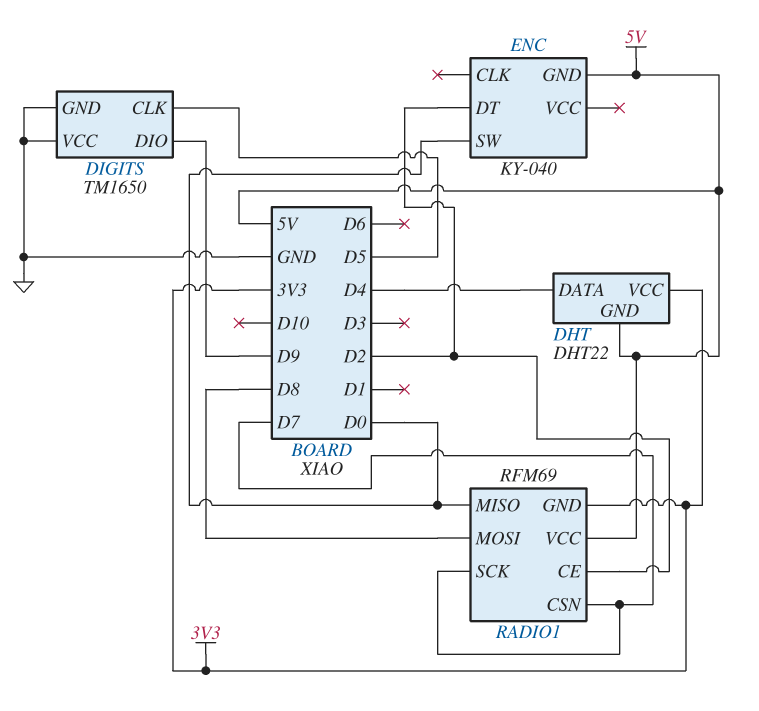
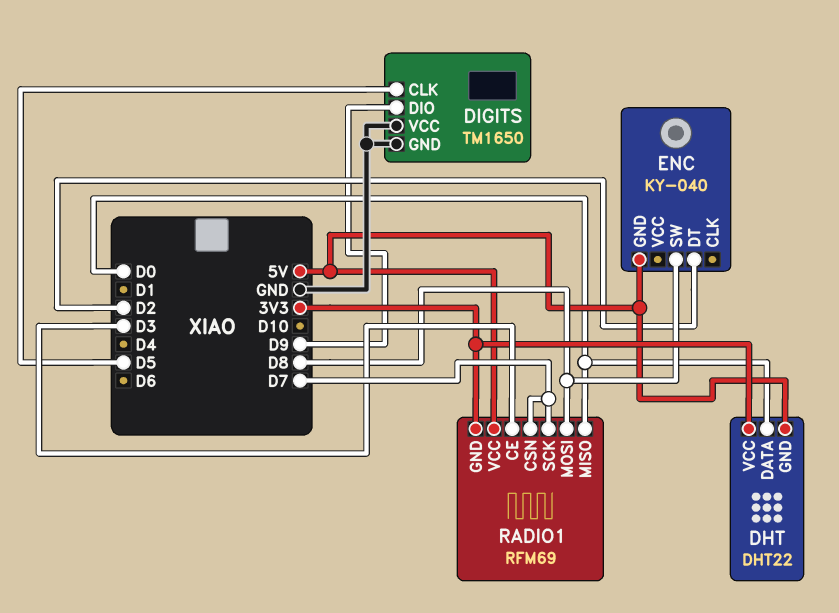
DHT pin DATA: D4 -> D0
ENC pin SW: D0 -> D8
RADIO1 pin CE: D2 -> D3

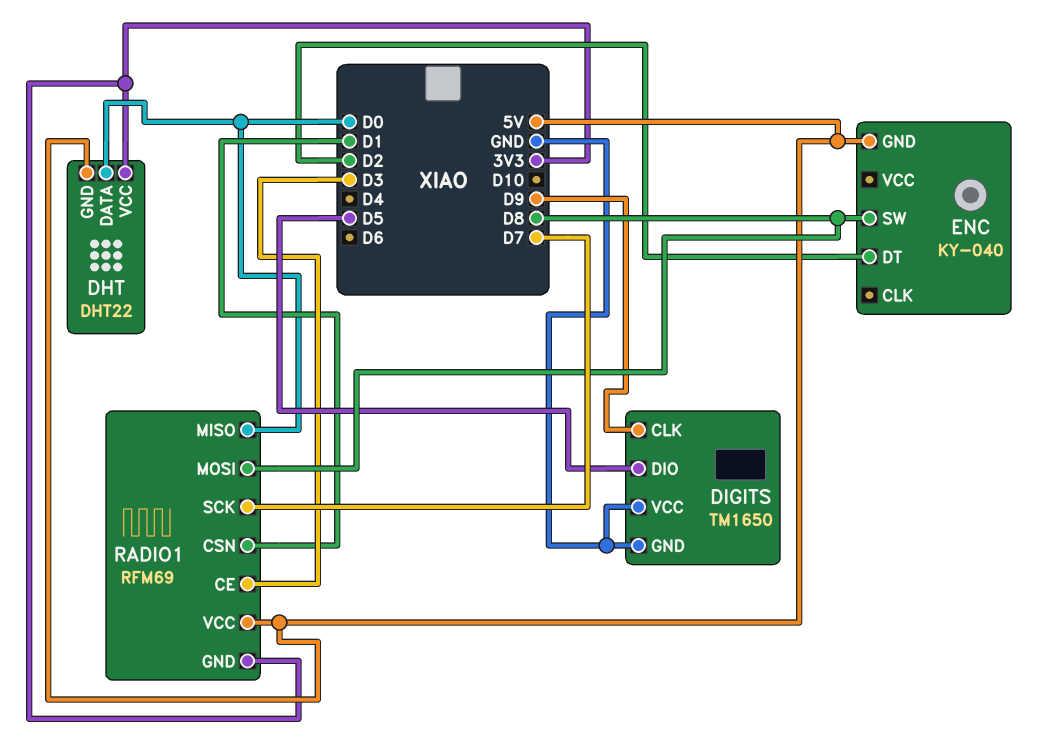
DIGITS pin CLK: D5 -> D9
DIGITS pin DIO: D9 -> D5
RADIO1 pin CSN: D7 -> D1

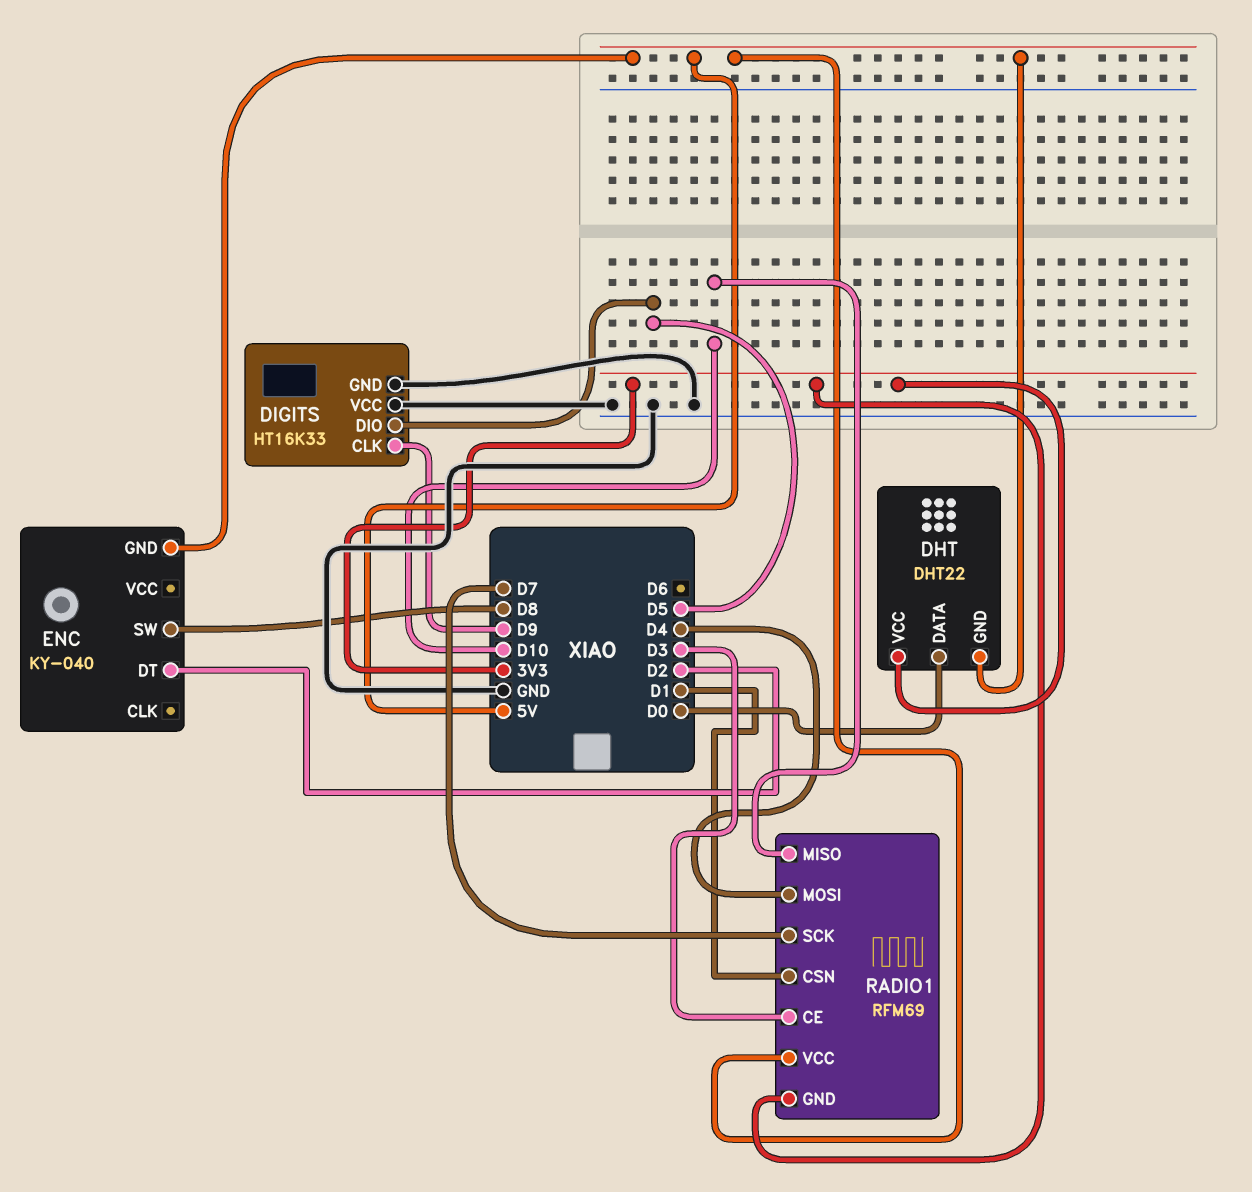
DIGITS: TM1650 -> HT16K33
RADIO1 pin MISO: D0 -> D10
RADIO1 pin MOSI: D8 -> D4

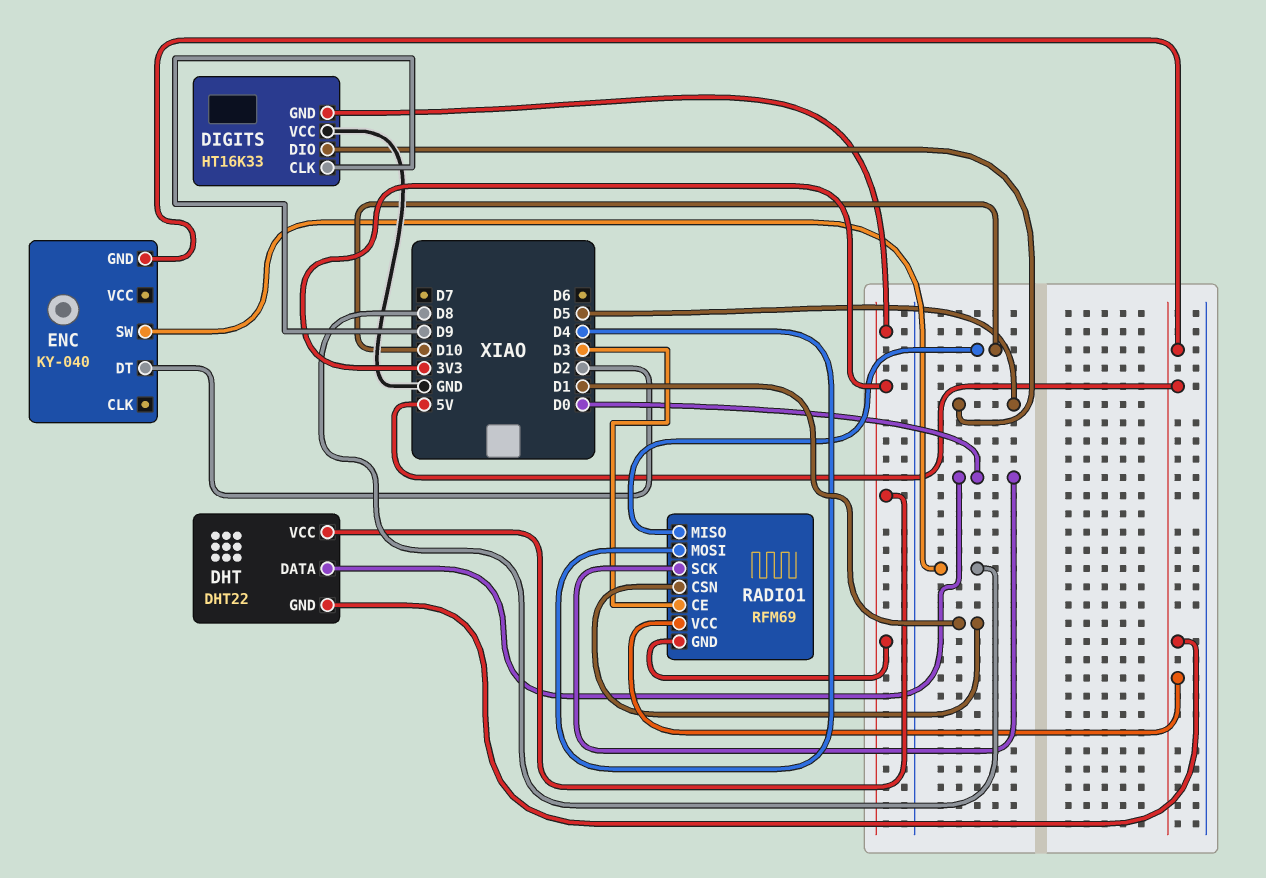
DIGITS pin GND: GND -> 3V3
RADIO1 pin SCK: D7 -> D0

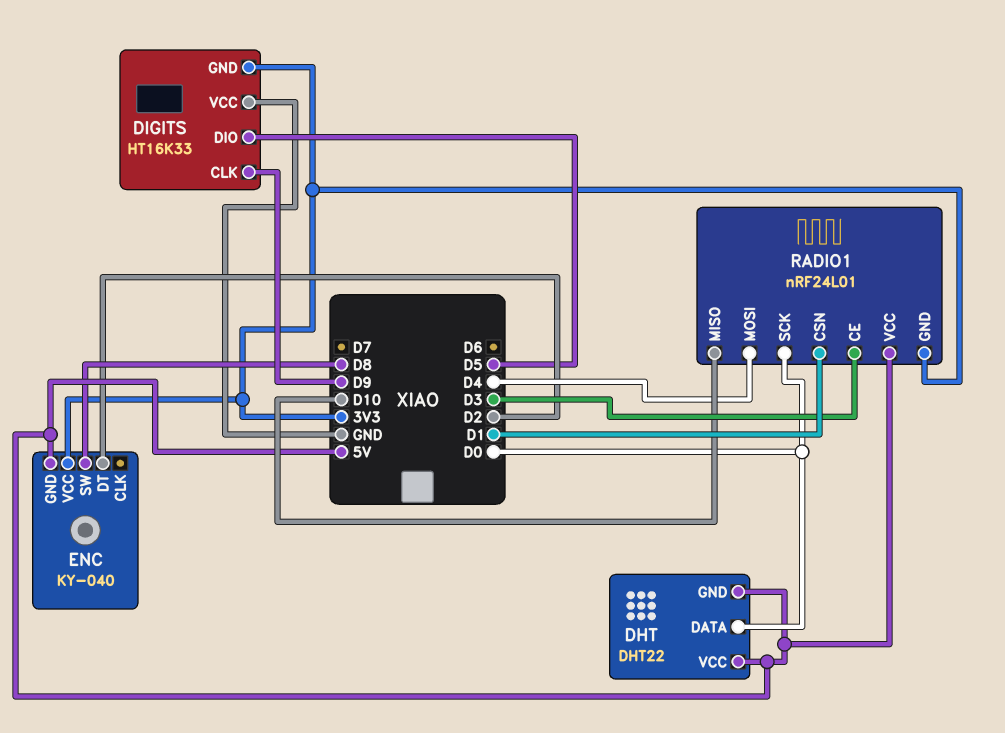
DHT pin VCC: 3V3 -> 5V
ENC pin VCC: none -> 3V3
RADIO1: RFM69 -> nRF24L01

